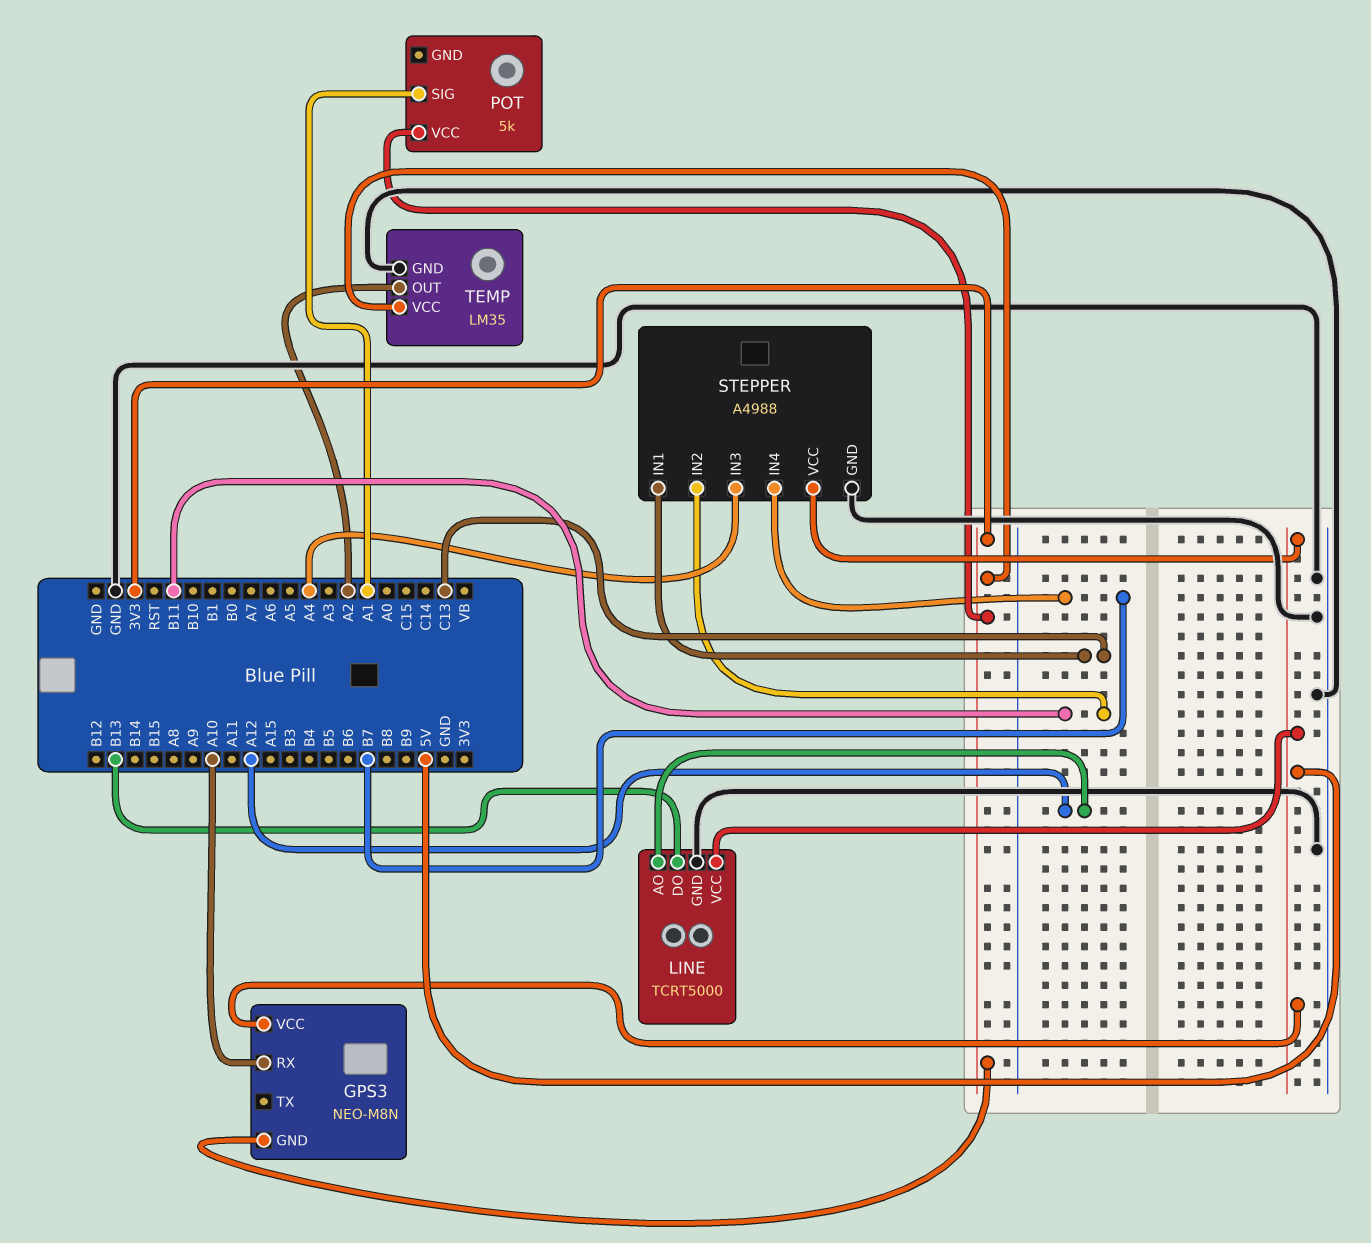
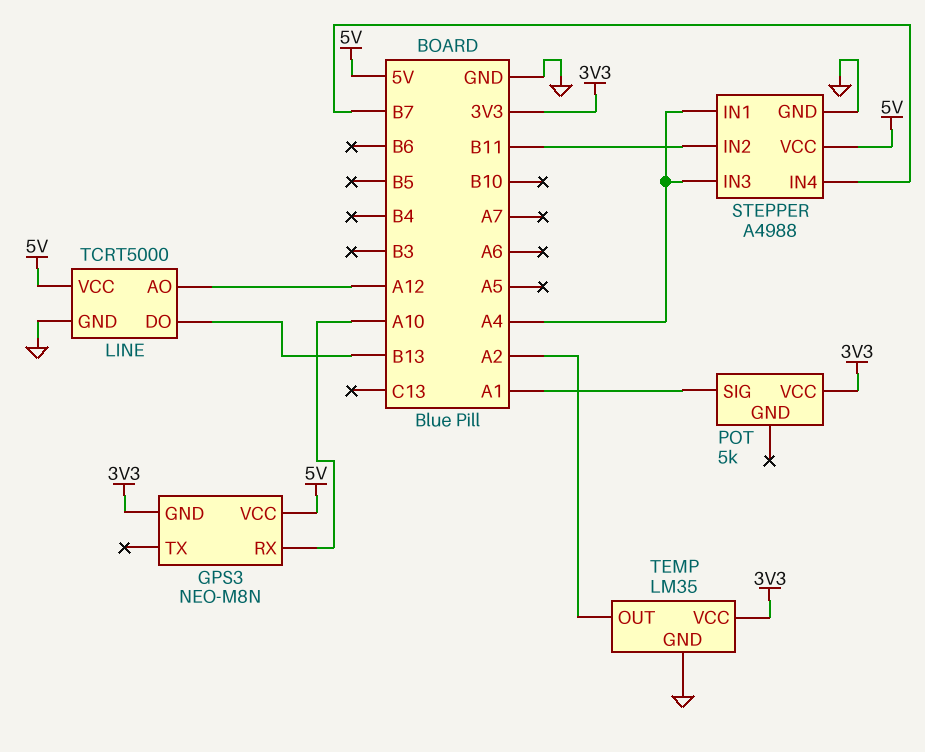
STEPPER pin IN1: C13 -> A4

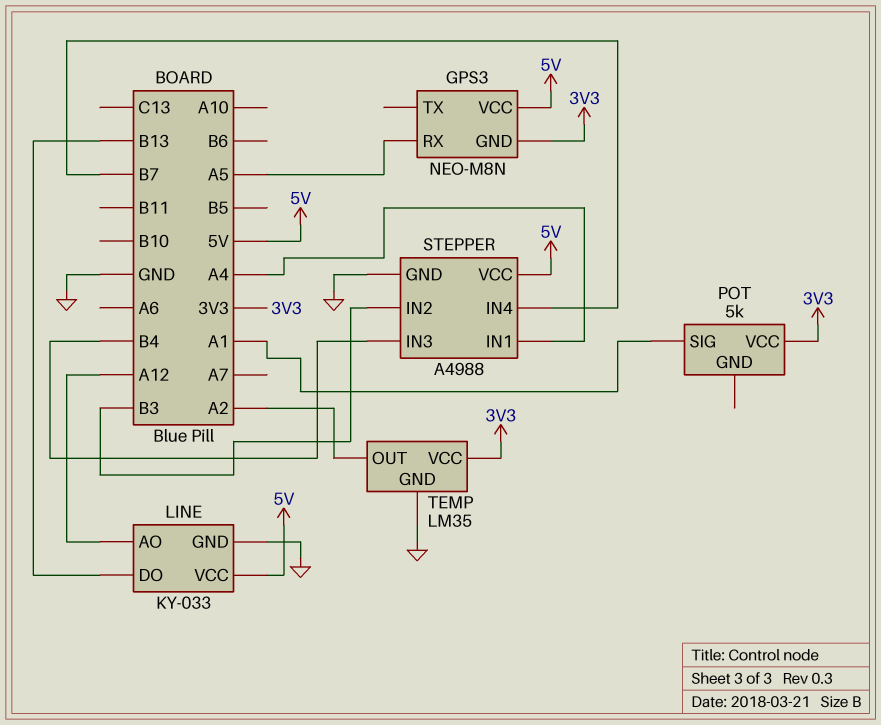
GPS3 pin RX: A10 -> A5
LINE: TCRT5000 -> KY-033
STEPPER pin IN2: B11 -> B3
STEPPER pin IN3: A4 -> B4

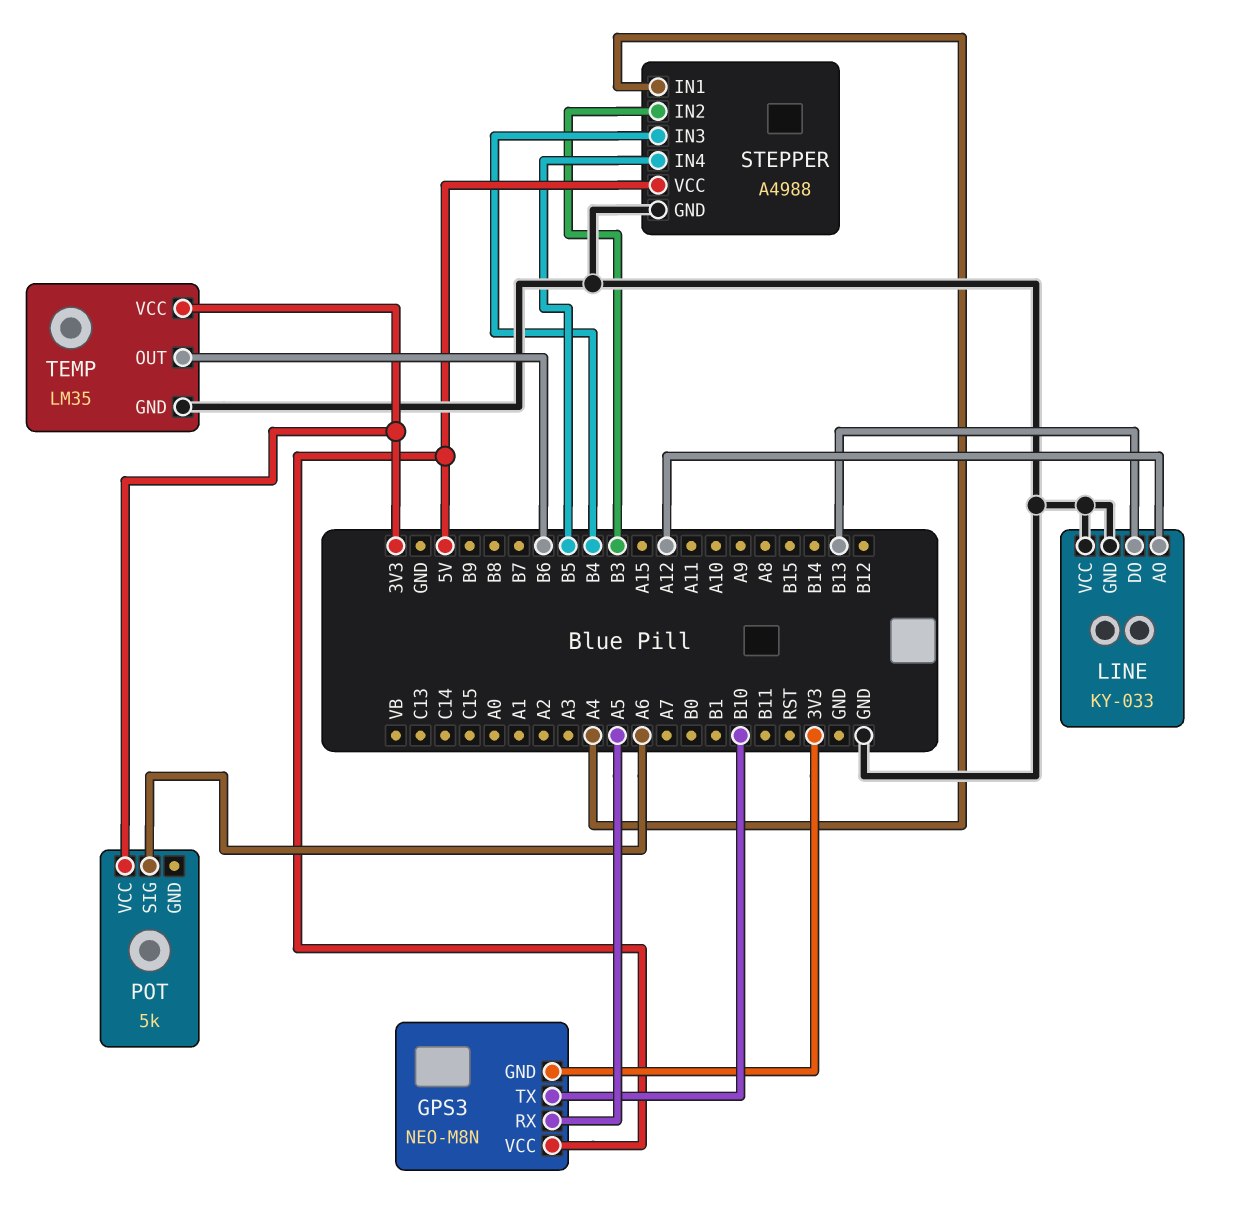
GPS3 pin TX: none -> B10
LINE pin VCC: 5V -> GND
POT pin SIG: A1 -> A6
STEPPER pin IN4: B7 -> B5
TEMP pin OUT: A2 -> B6

